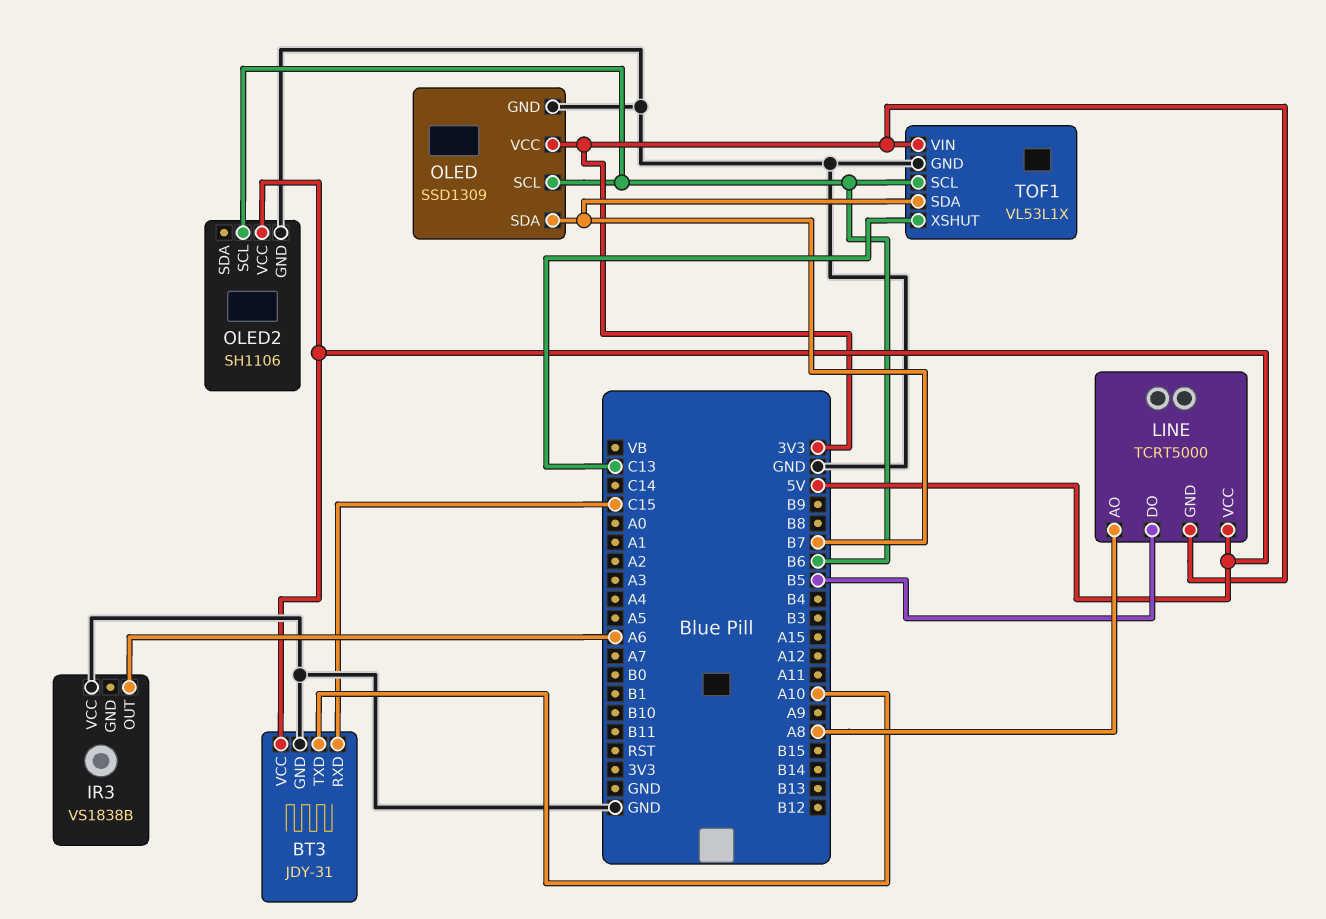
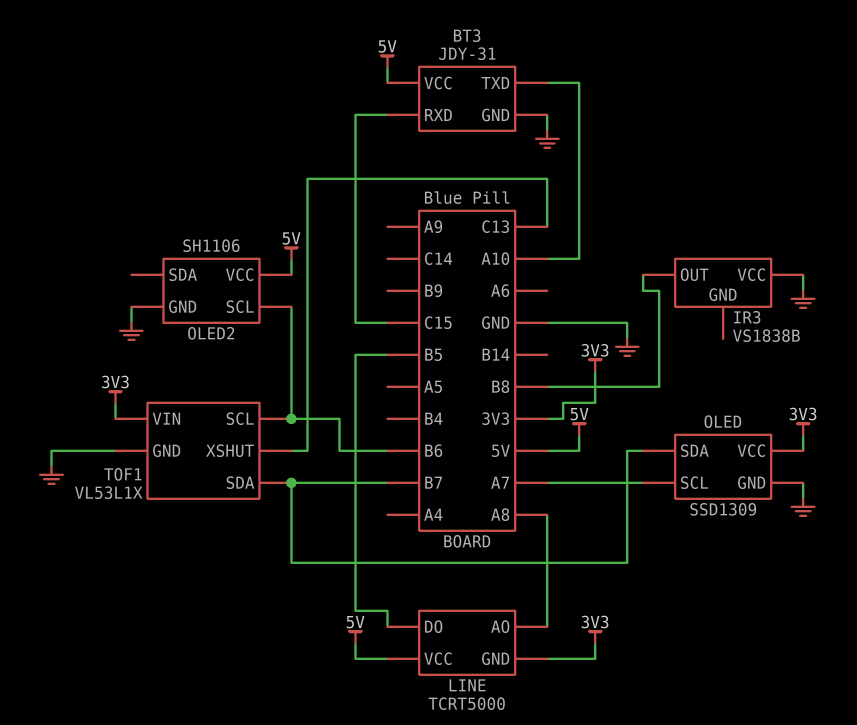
IR3 pin OUT: A6 -> B8
OLED pin SCL: B6 -> A7

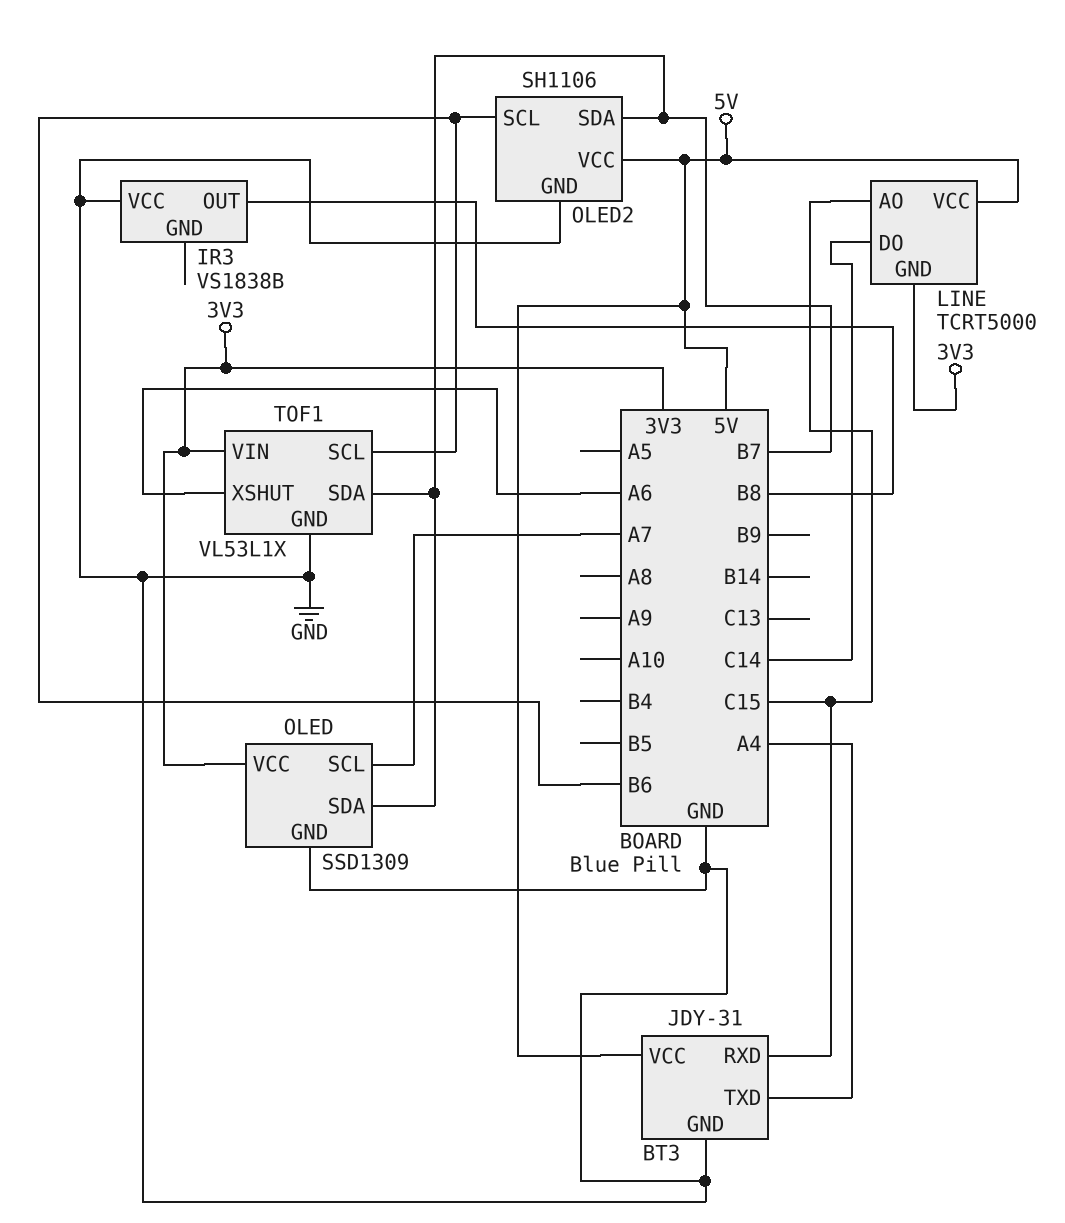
BT3 pin TXD: A10 -> A4
LINE pin AO: A8 -> C15
LINE pin DO: B5 -> C14
OLED2 pin SDA: none -> B7
TOF1 pin XSHUT: C13 -> A6

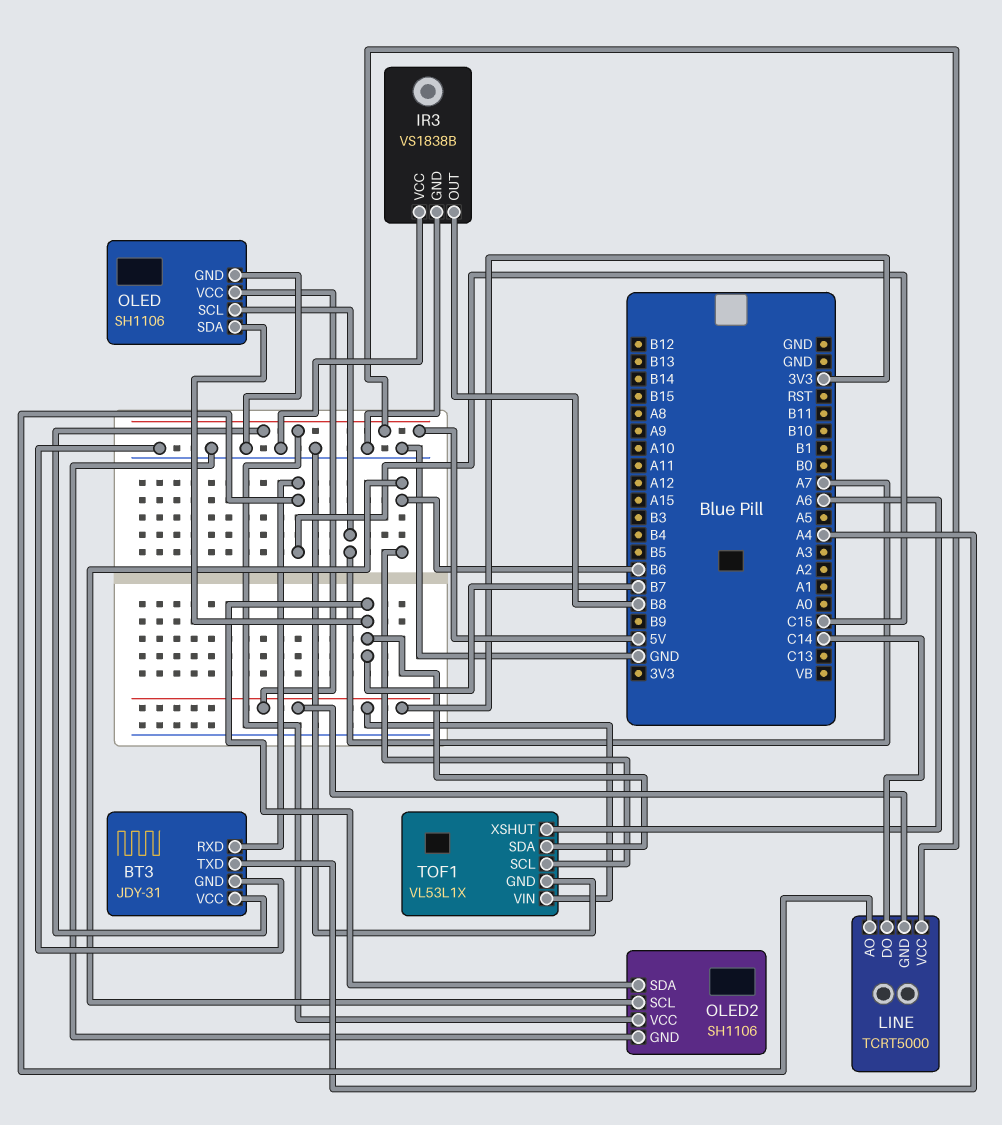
IR3 pin GND: none -> GND
OLED: SSD1309 -> SH1106

